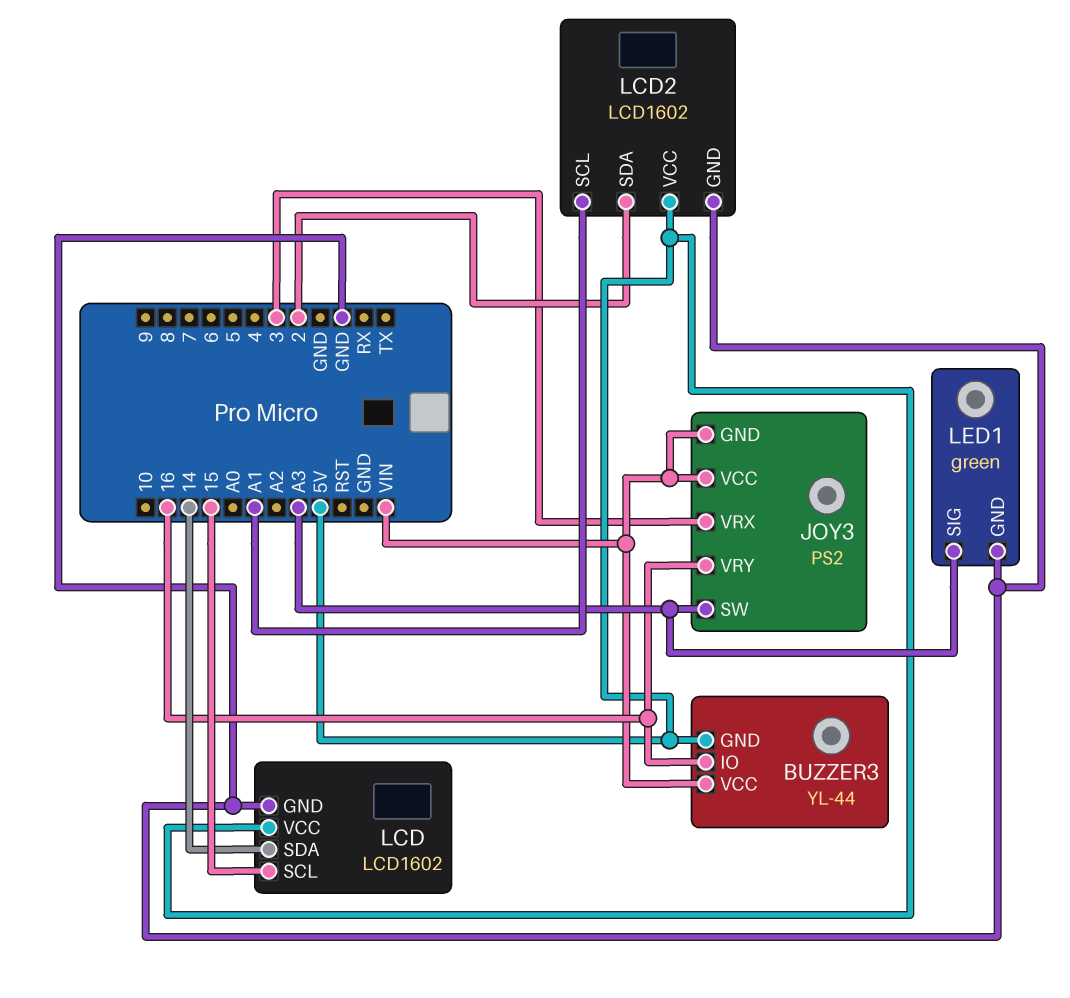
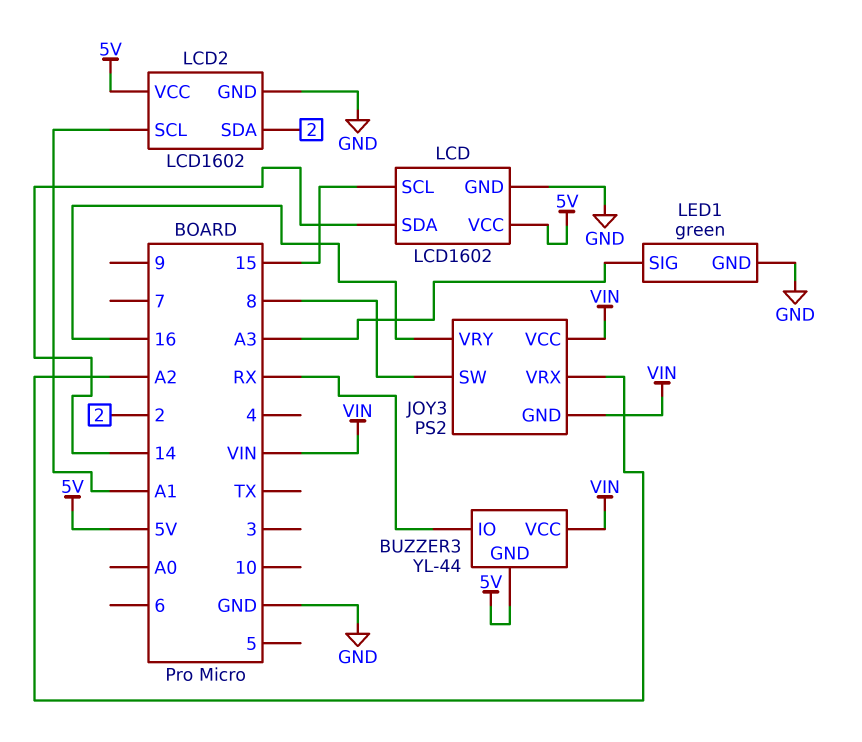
BUZZER3 pin IO: 16 -> RX
JOY3 pin SW: A3 -> 8
JOY3 pin VRX: 3 -> A2

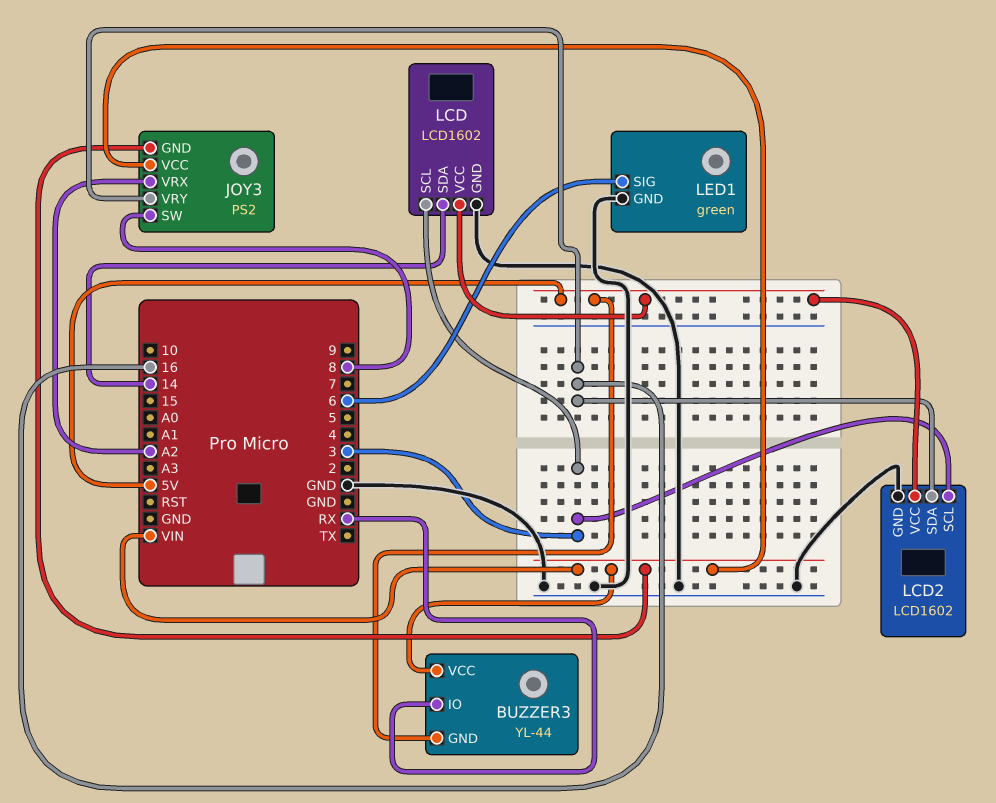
LCD pin SCL: 15 -> 3
LCD2 pin SCL: A1 -> 3
LCD2 pin SDA: 2 -> 16
LED1 pin SIG: A3 -> 6

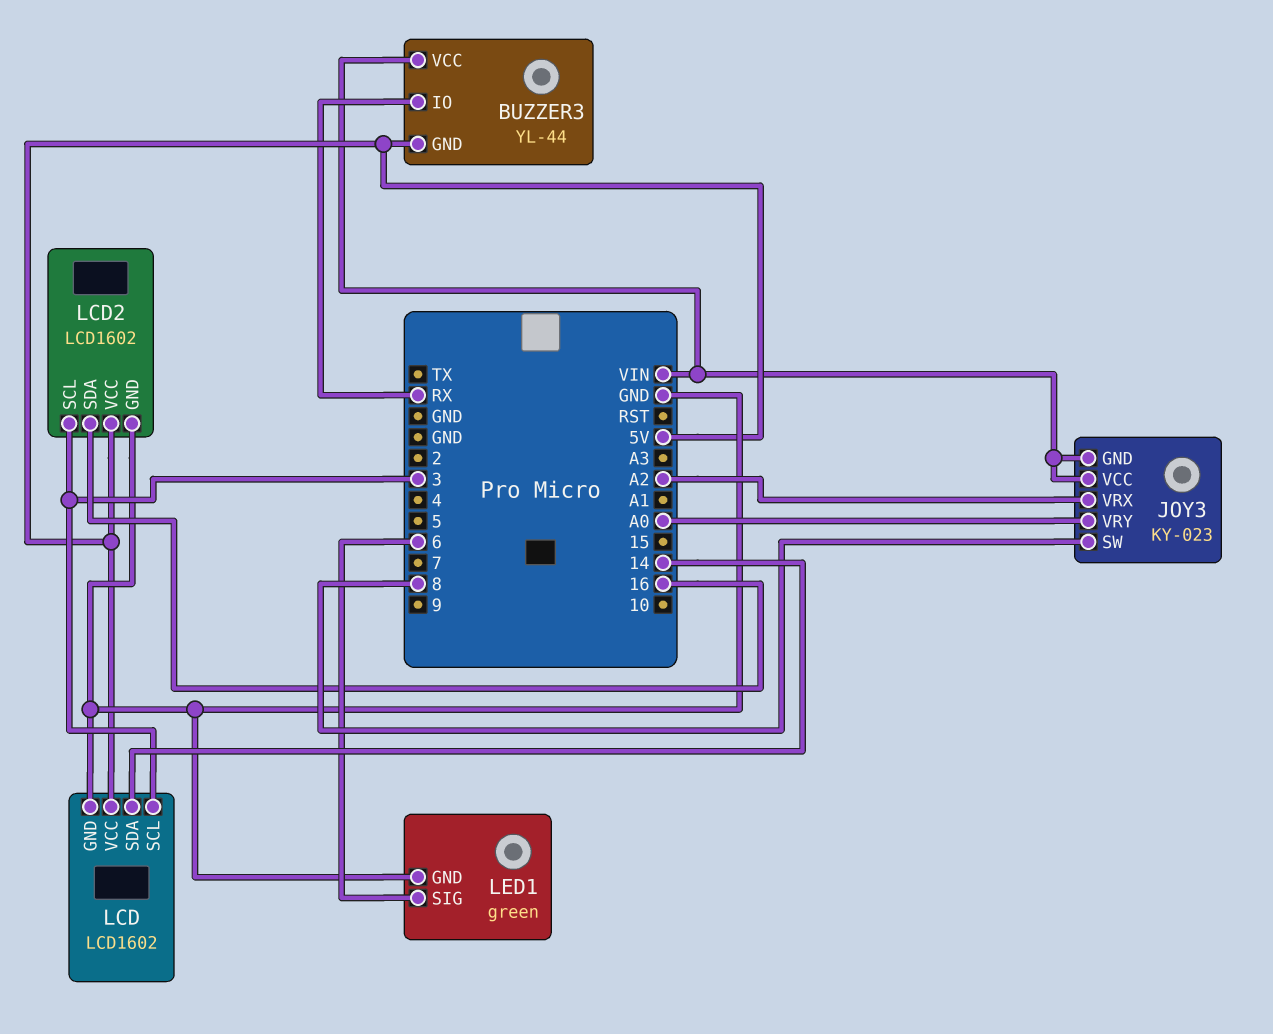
JOY3: PS2 -> KY-023
JOY3 pin VRY: 16 -> A0

